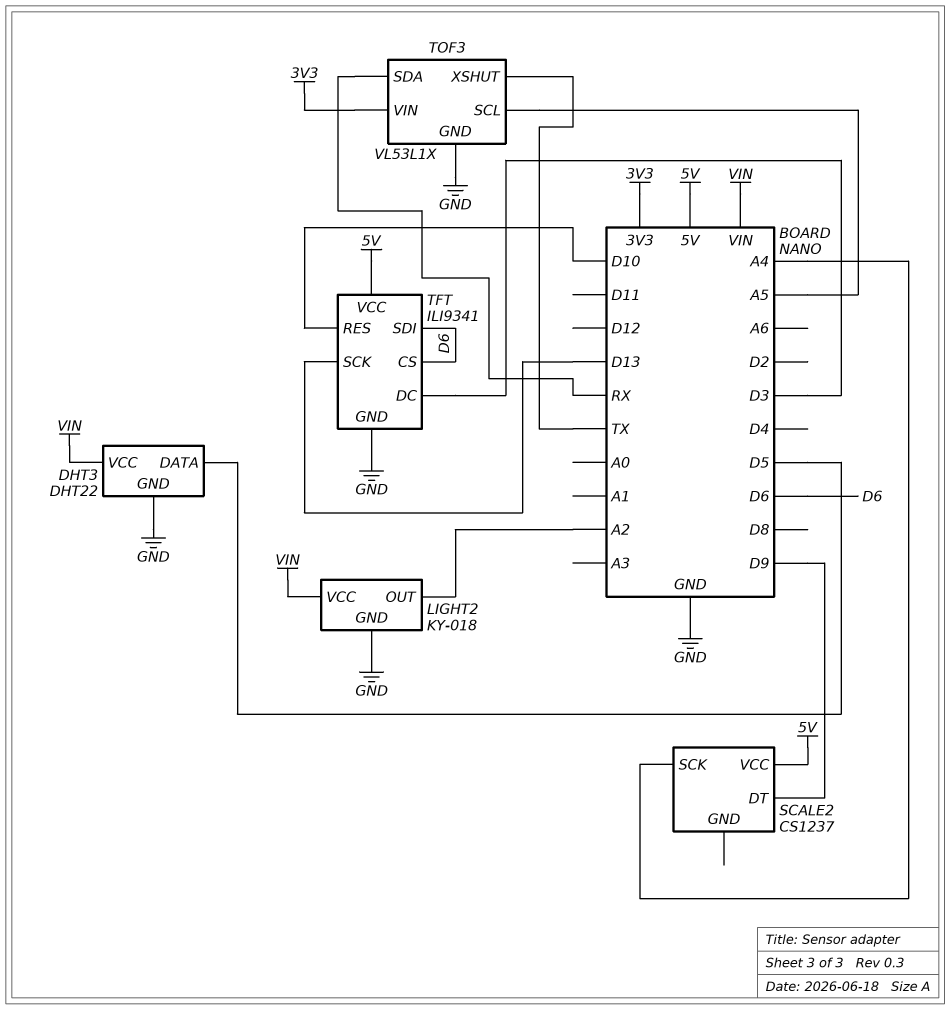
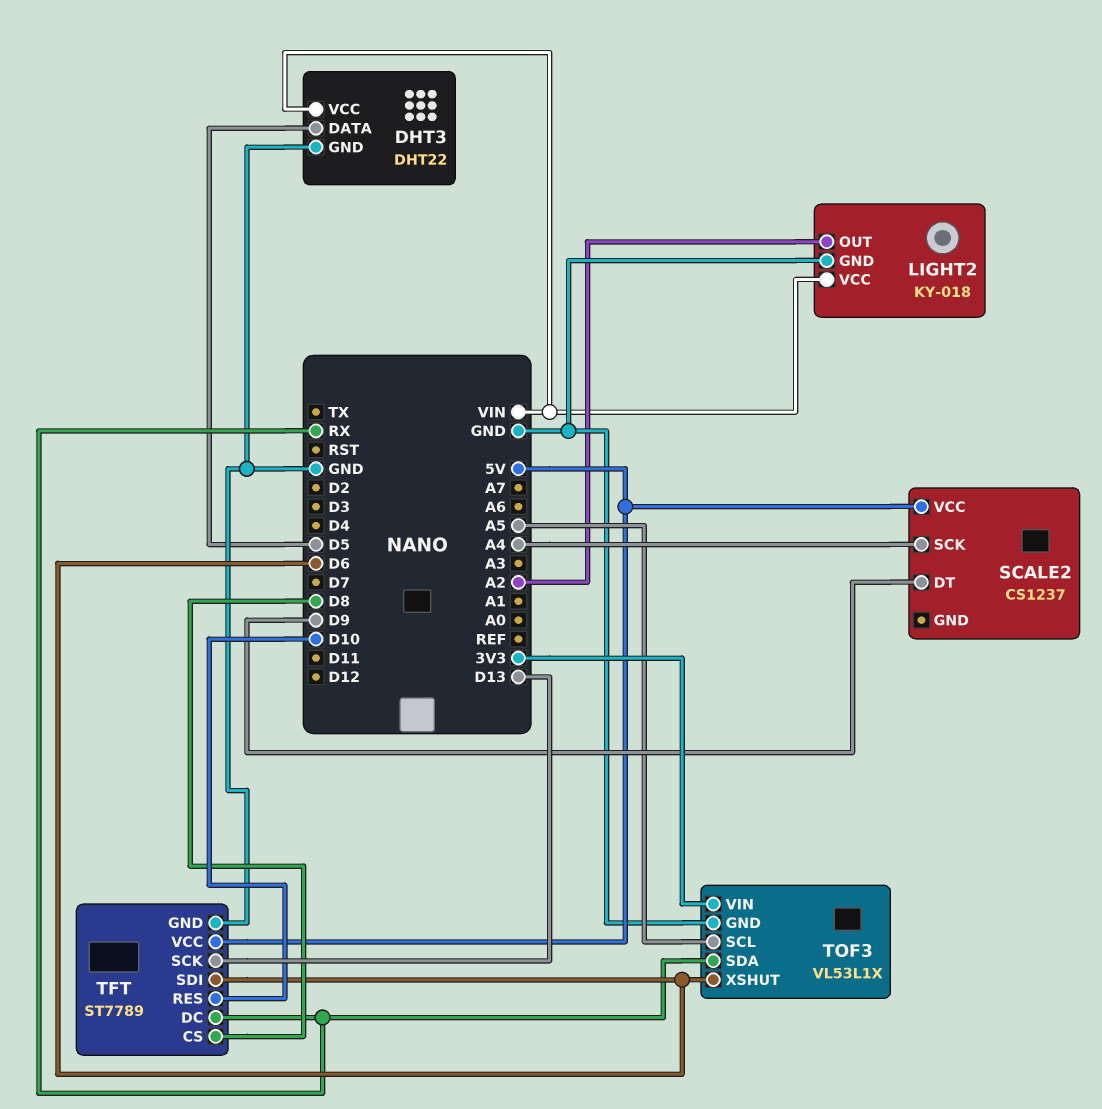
TFT: ILI9341 -> ST7789
TFT pin CS: D6 -> D8
TFT pin DC: D3 -> RX
TOF3 pin XSHUT: TX -> D6

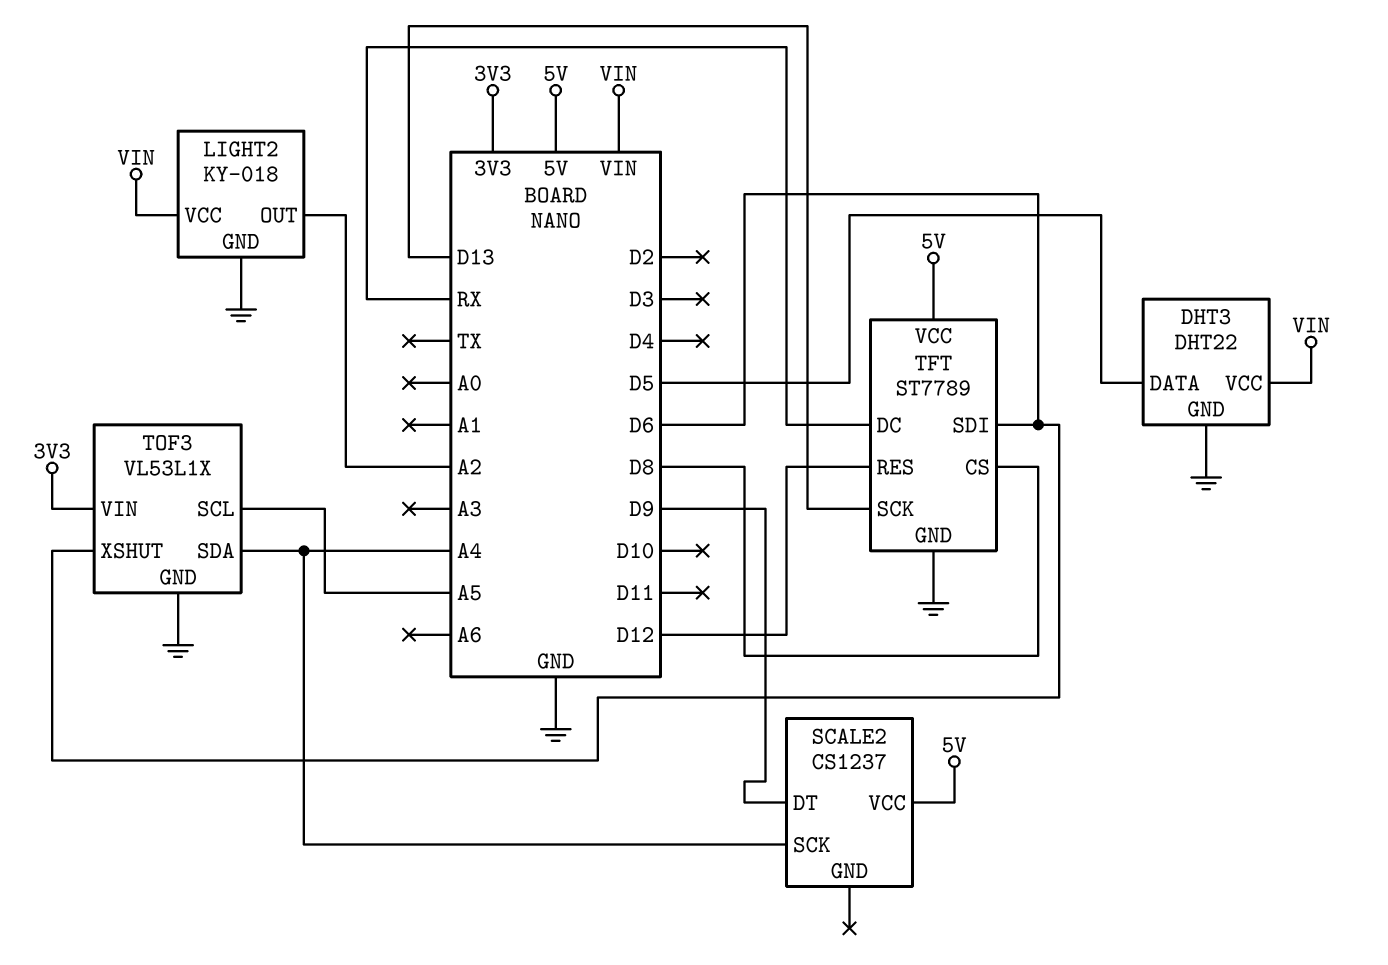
TFT pin RES: D10 -> D12
TOF3 pin SDA: RX -> A4

